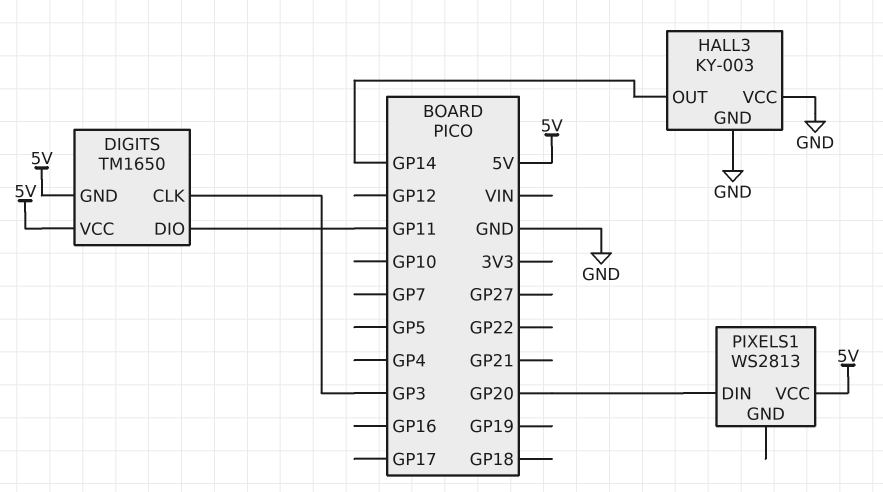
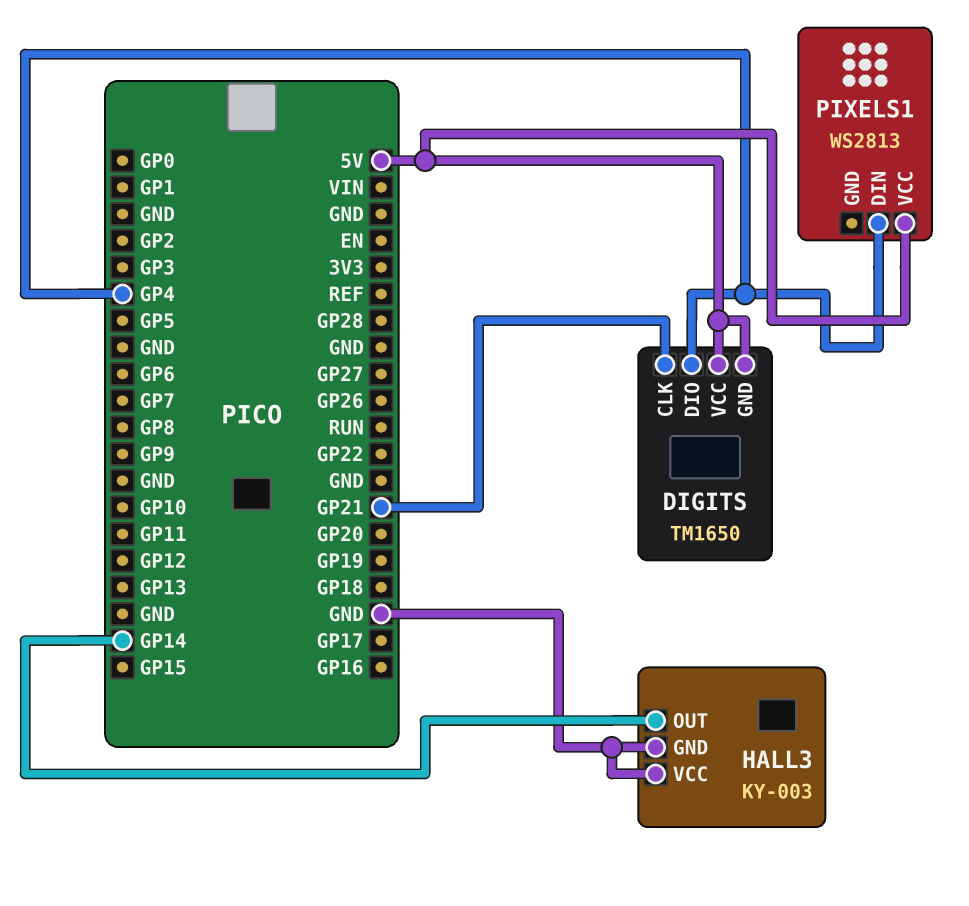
DIGITS pin CLK: GP3 -> GP21
DIGITS pin DIO: GP11 -> GP4
PIXELS1 pin DIN: GP20 -> GP4

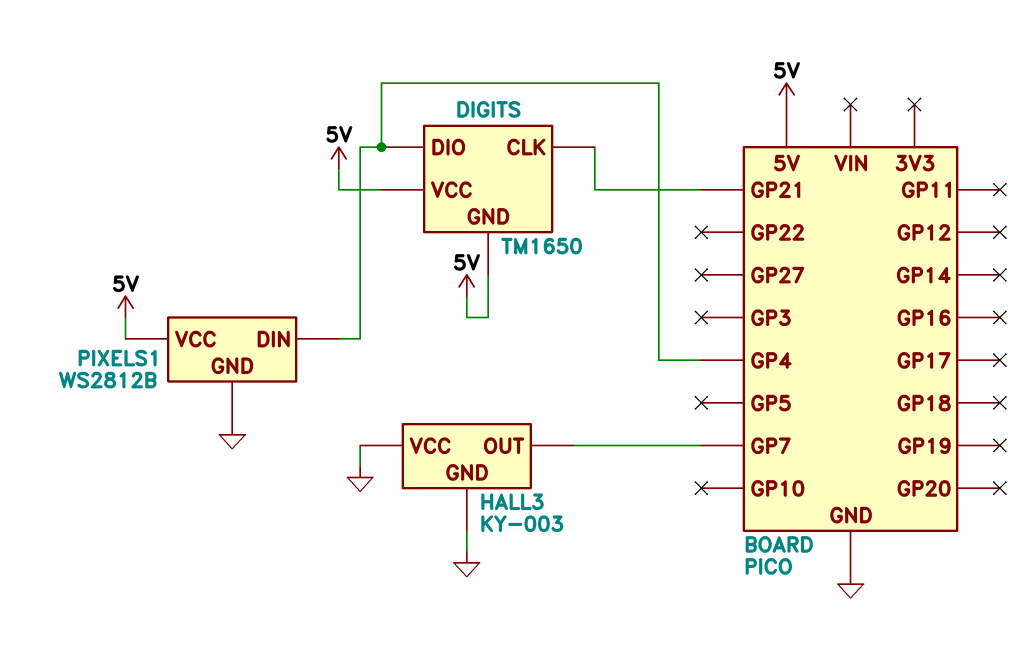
HALL3 pin OUT: GP14 -> GP7
PIXELS1: WS2813 -> WS2812B
PIXELS1 pin GND: none -> GND

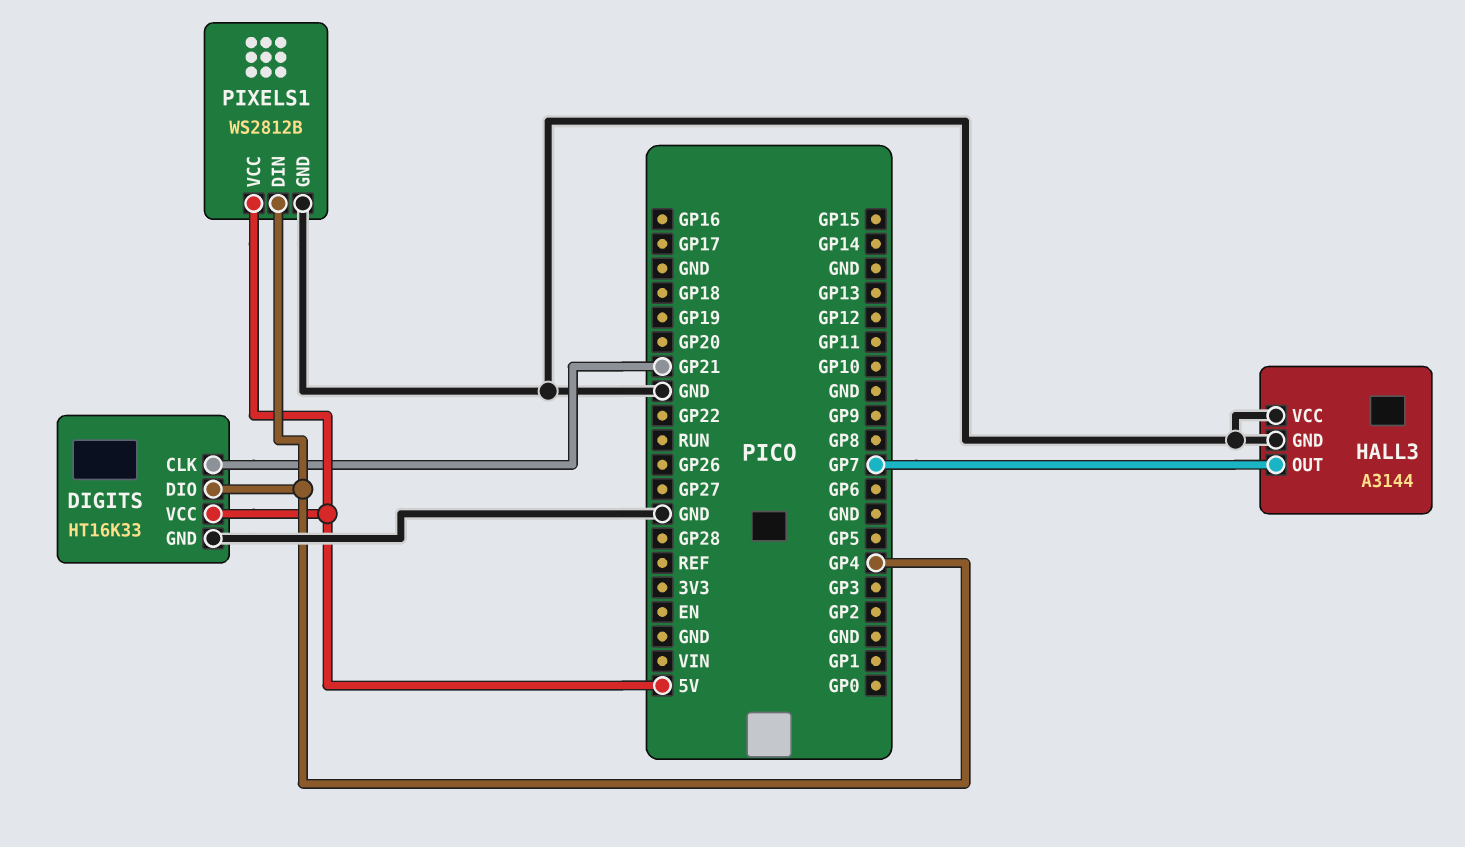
DIGITS: TM1650 -> HT16K33
DIGITS pin GND: 5V -> GND
HALL3: KY-003 -> A3144

